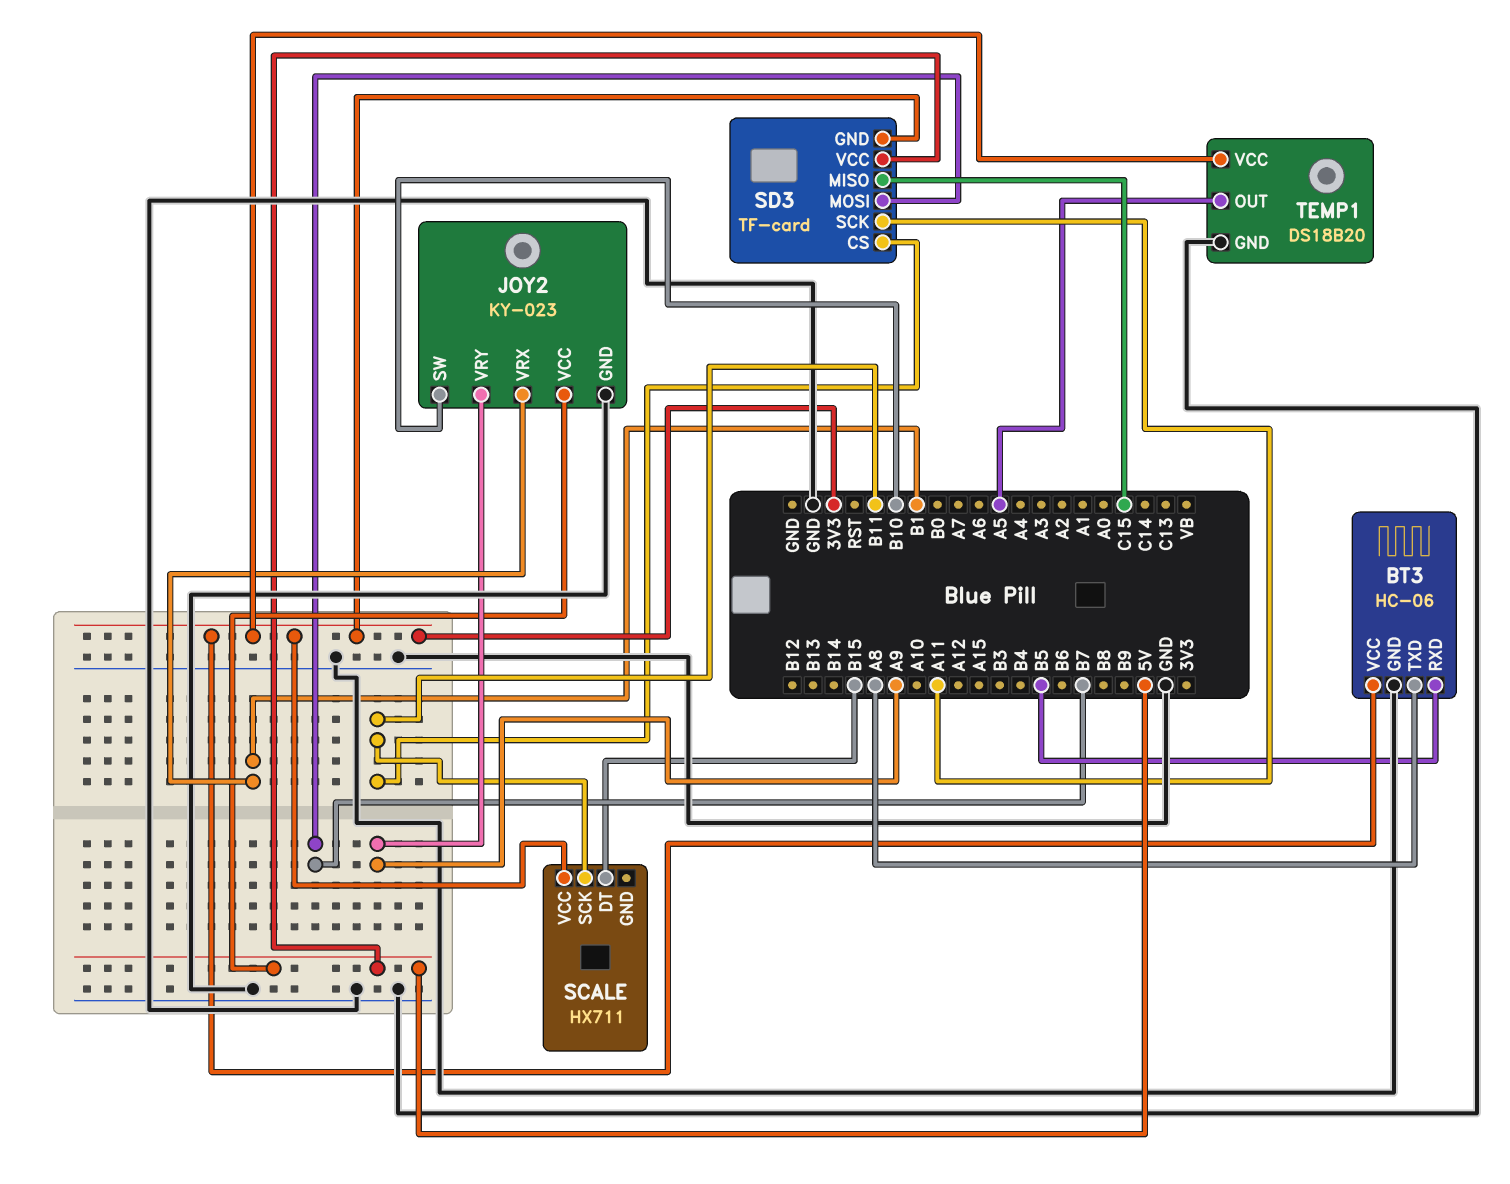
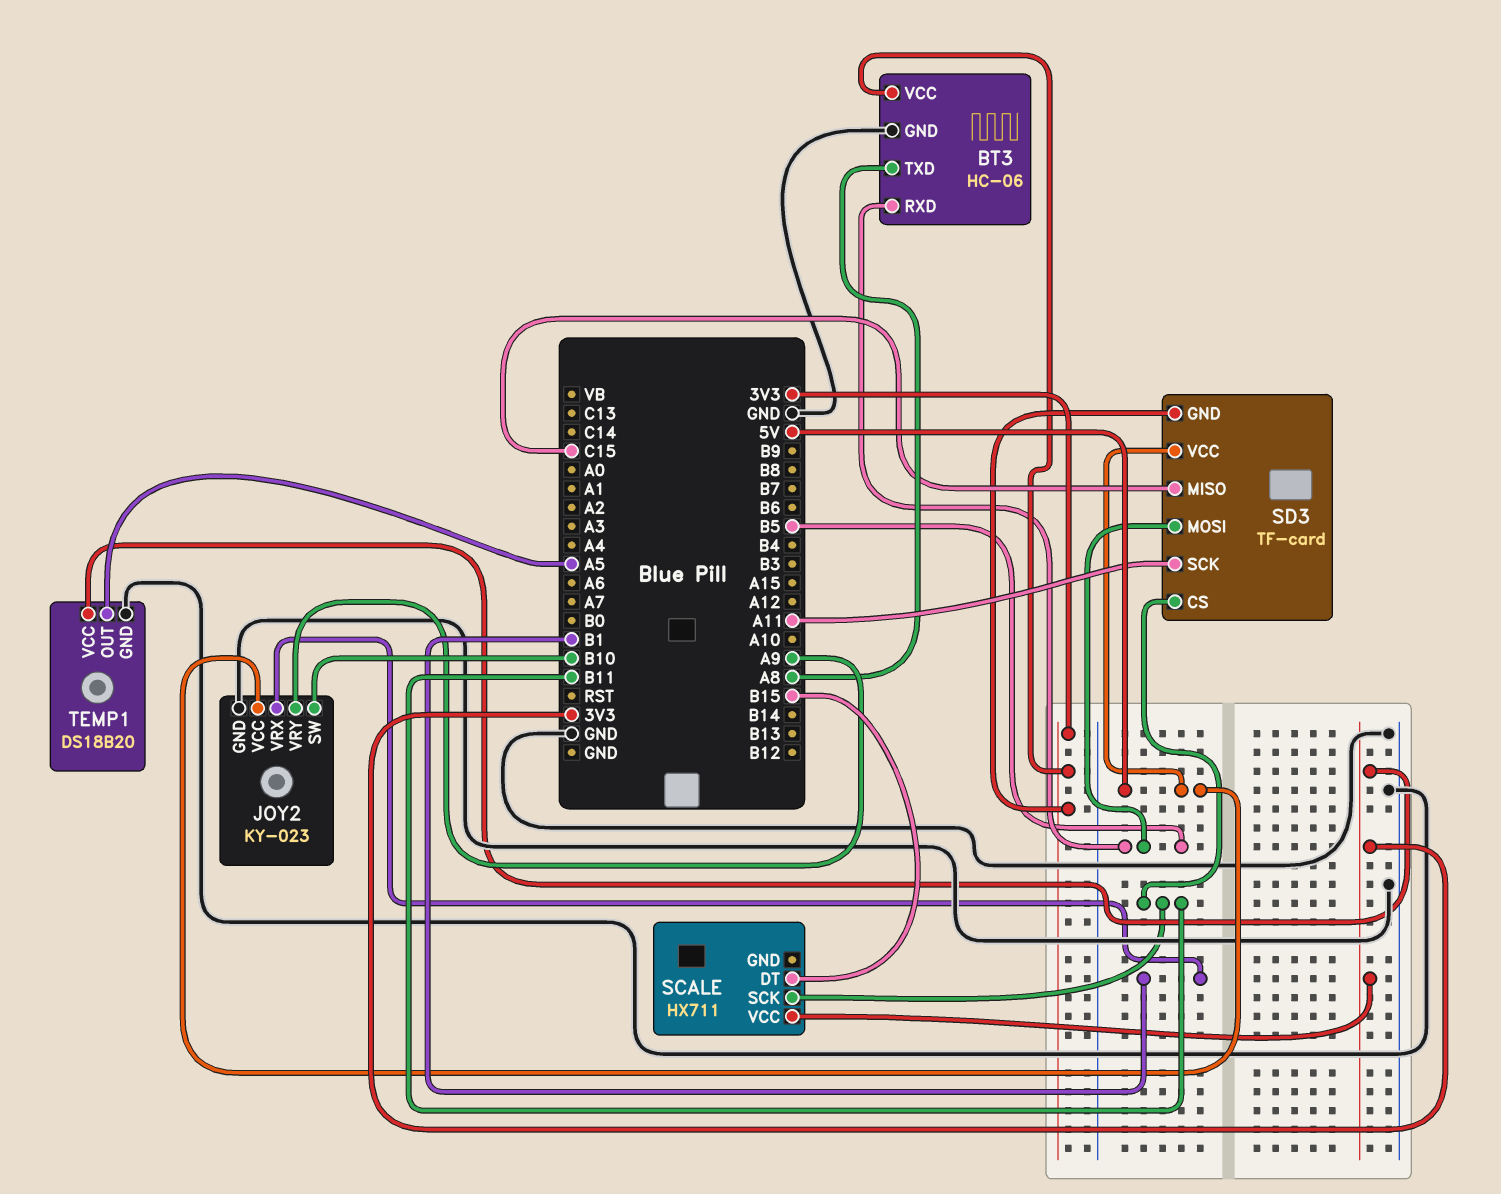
SD3 pin MOSI: B7 -> B5

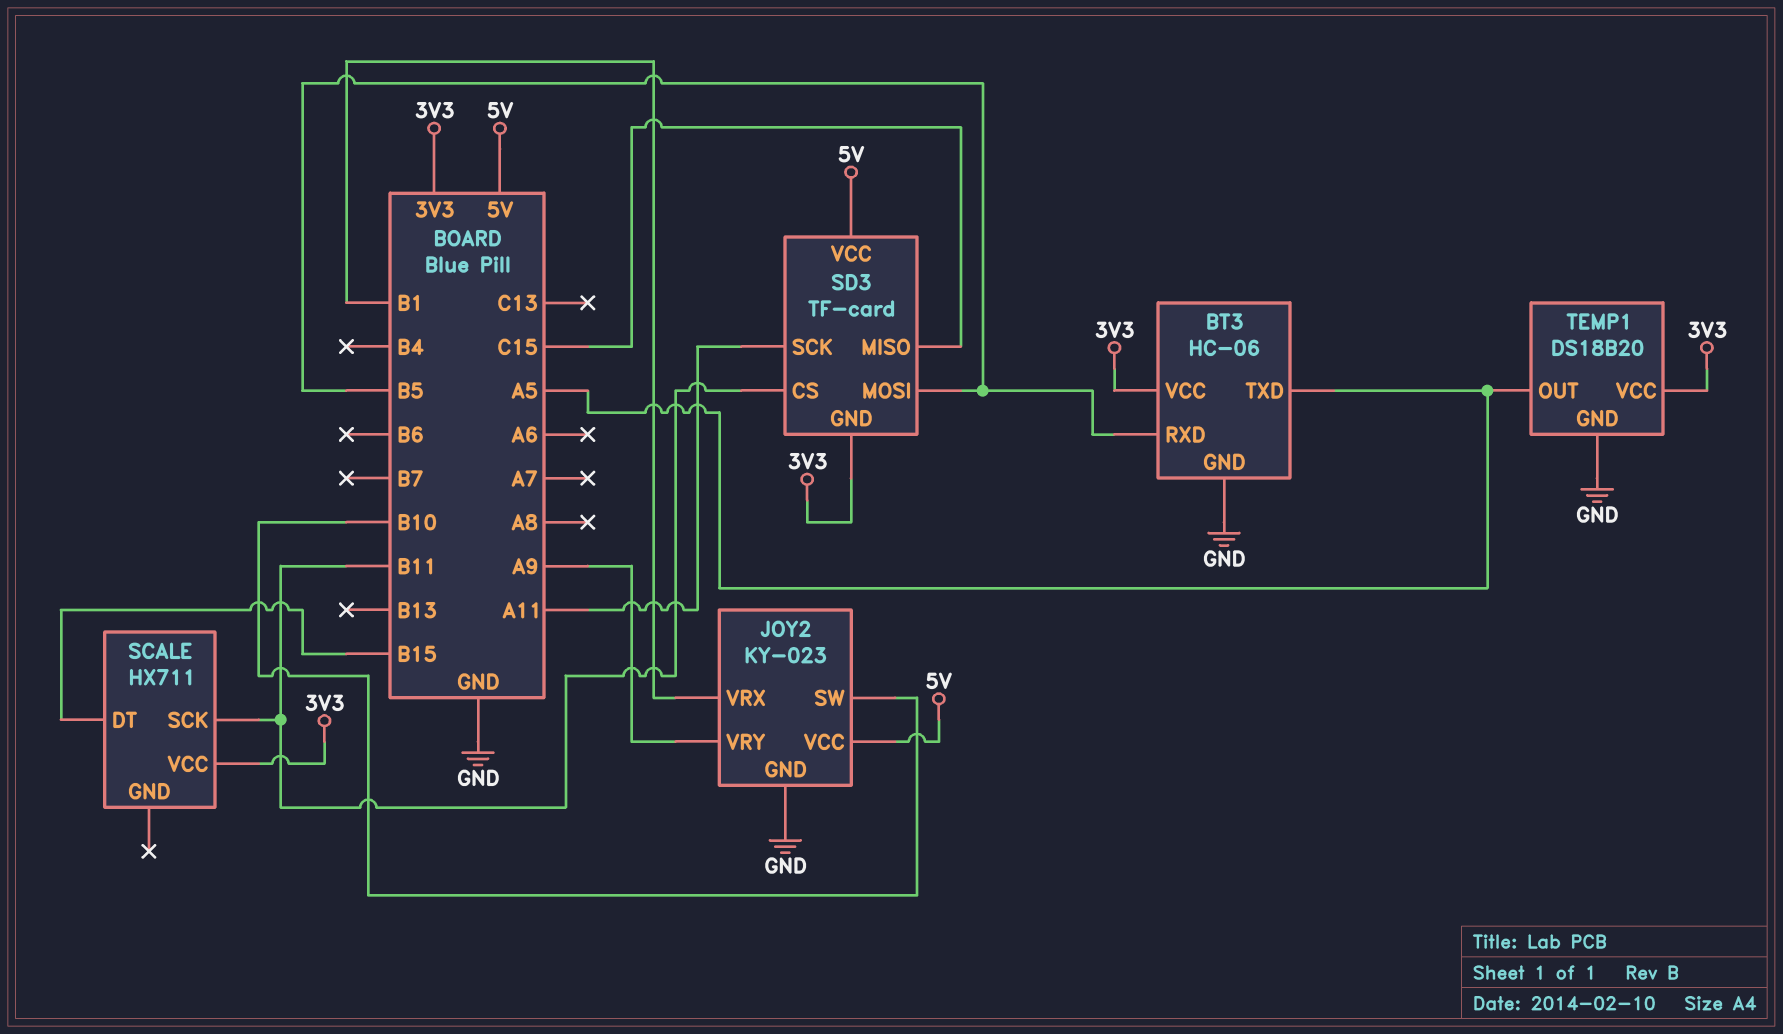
BT3 pin TXD: A8 -> A5

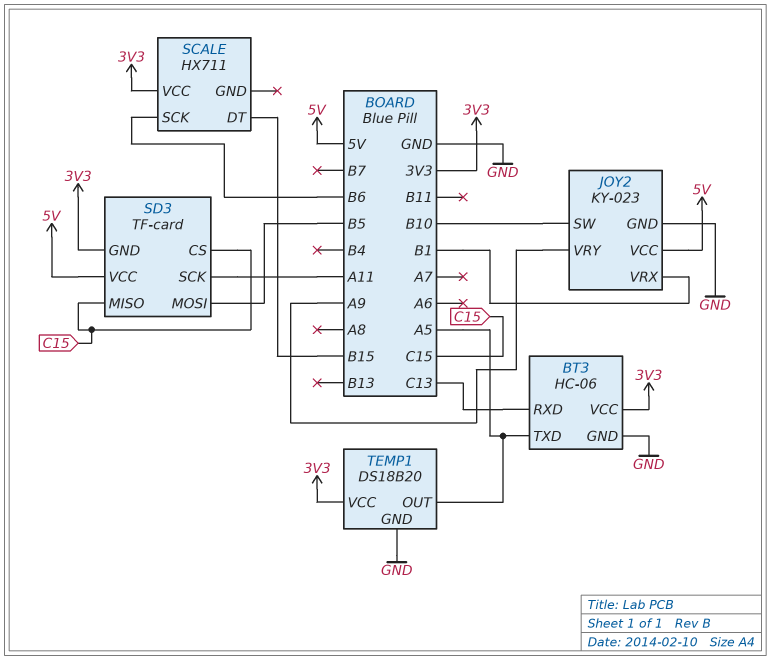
BT3 pin RXD: B5 -> C13
SCALE pin SCK: B11 -> B6
SD3 pin CS: B11 -> C15

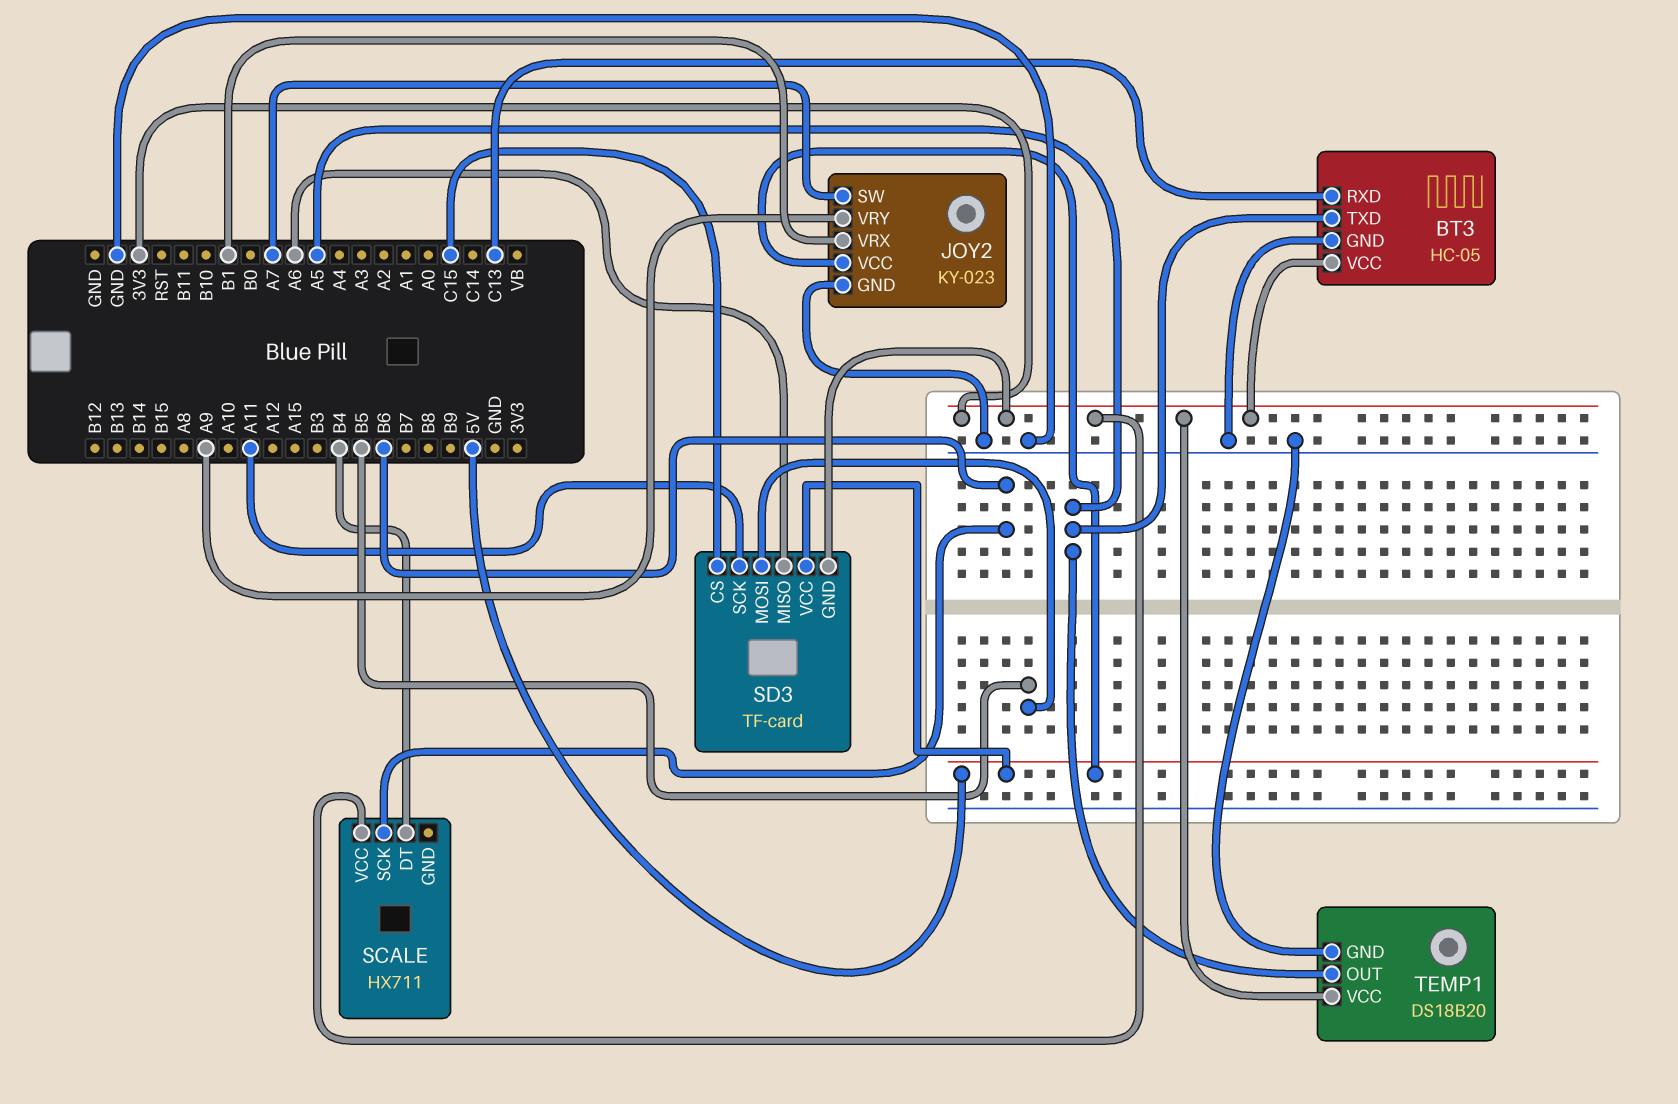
BT3: HC-06 -> HC-05
JOY2 pin SW: B10 -> A7
SCALE pin DT: B15 -> B4
SD3 pin MISO: C15 -> A6

